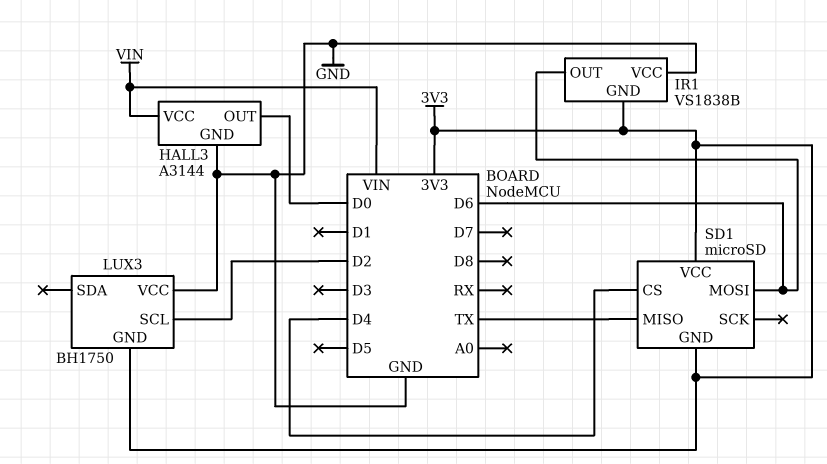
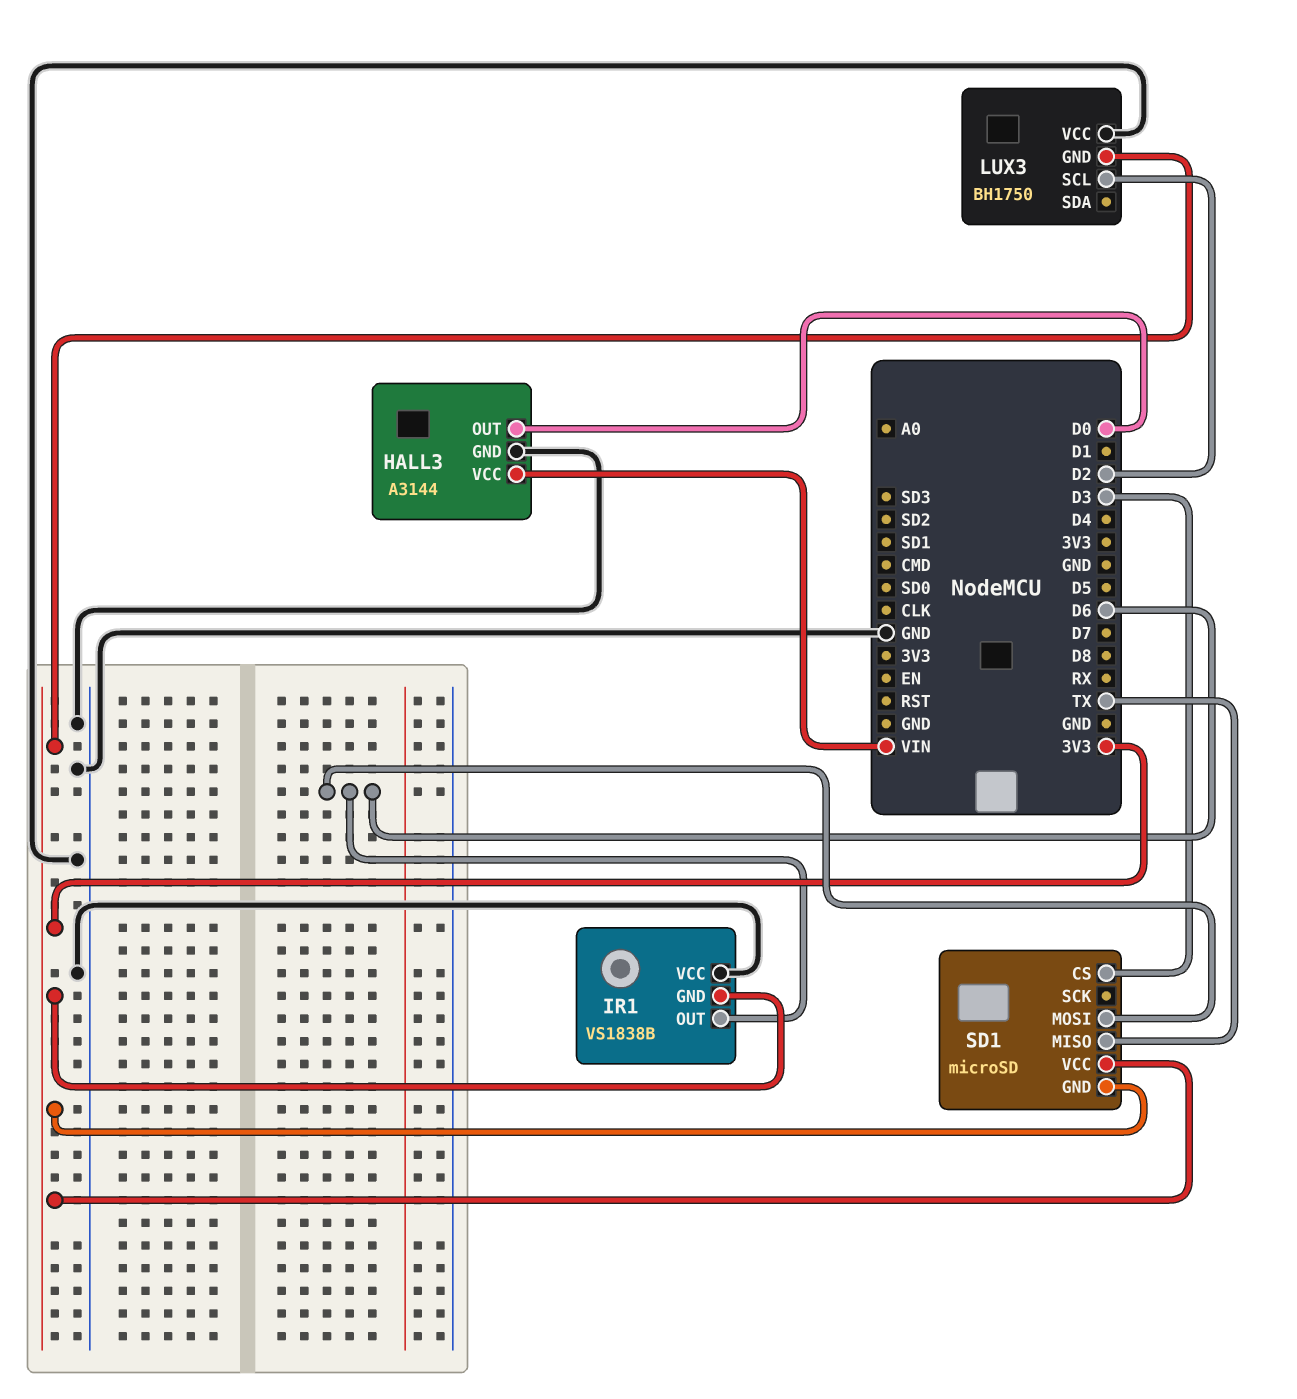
SD1 pin CS: D4 -> D3

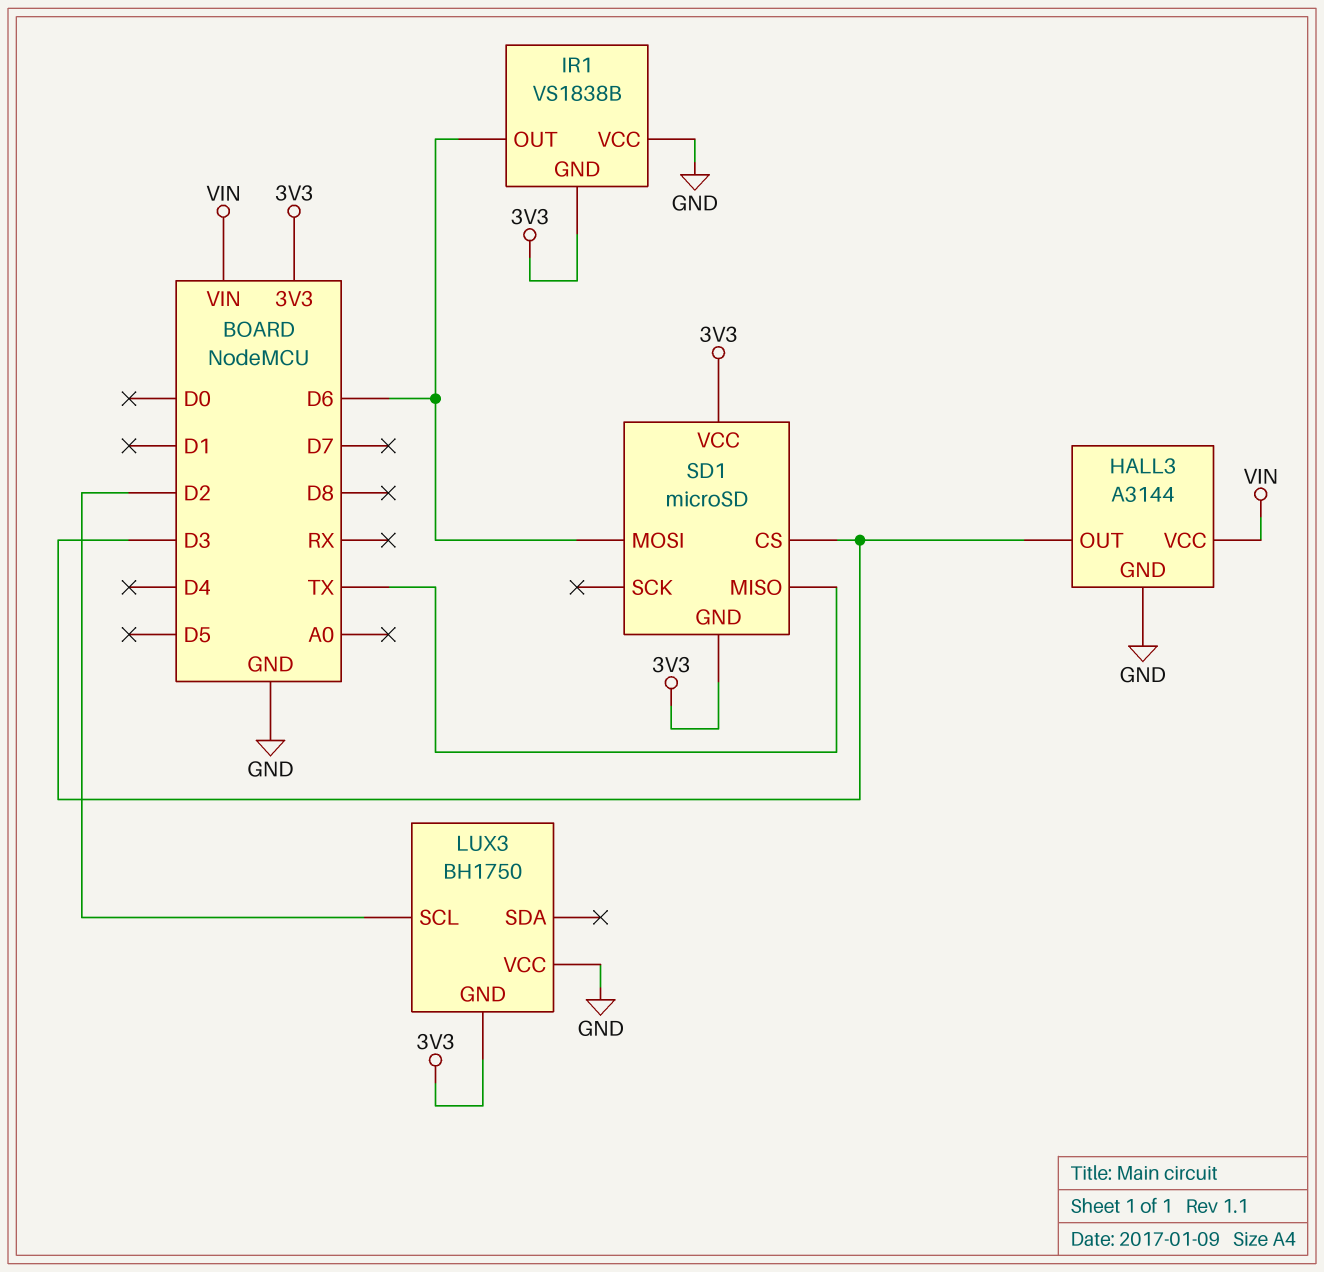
HALL3 pin OUT: D0 -> D3

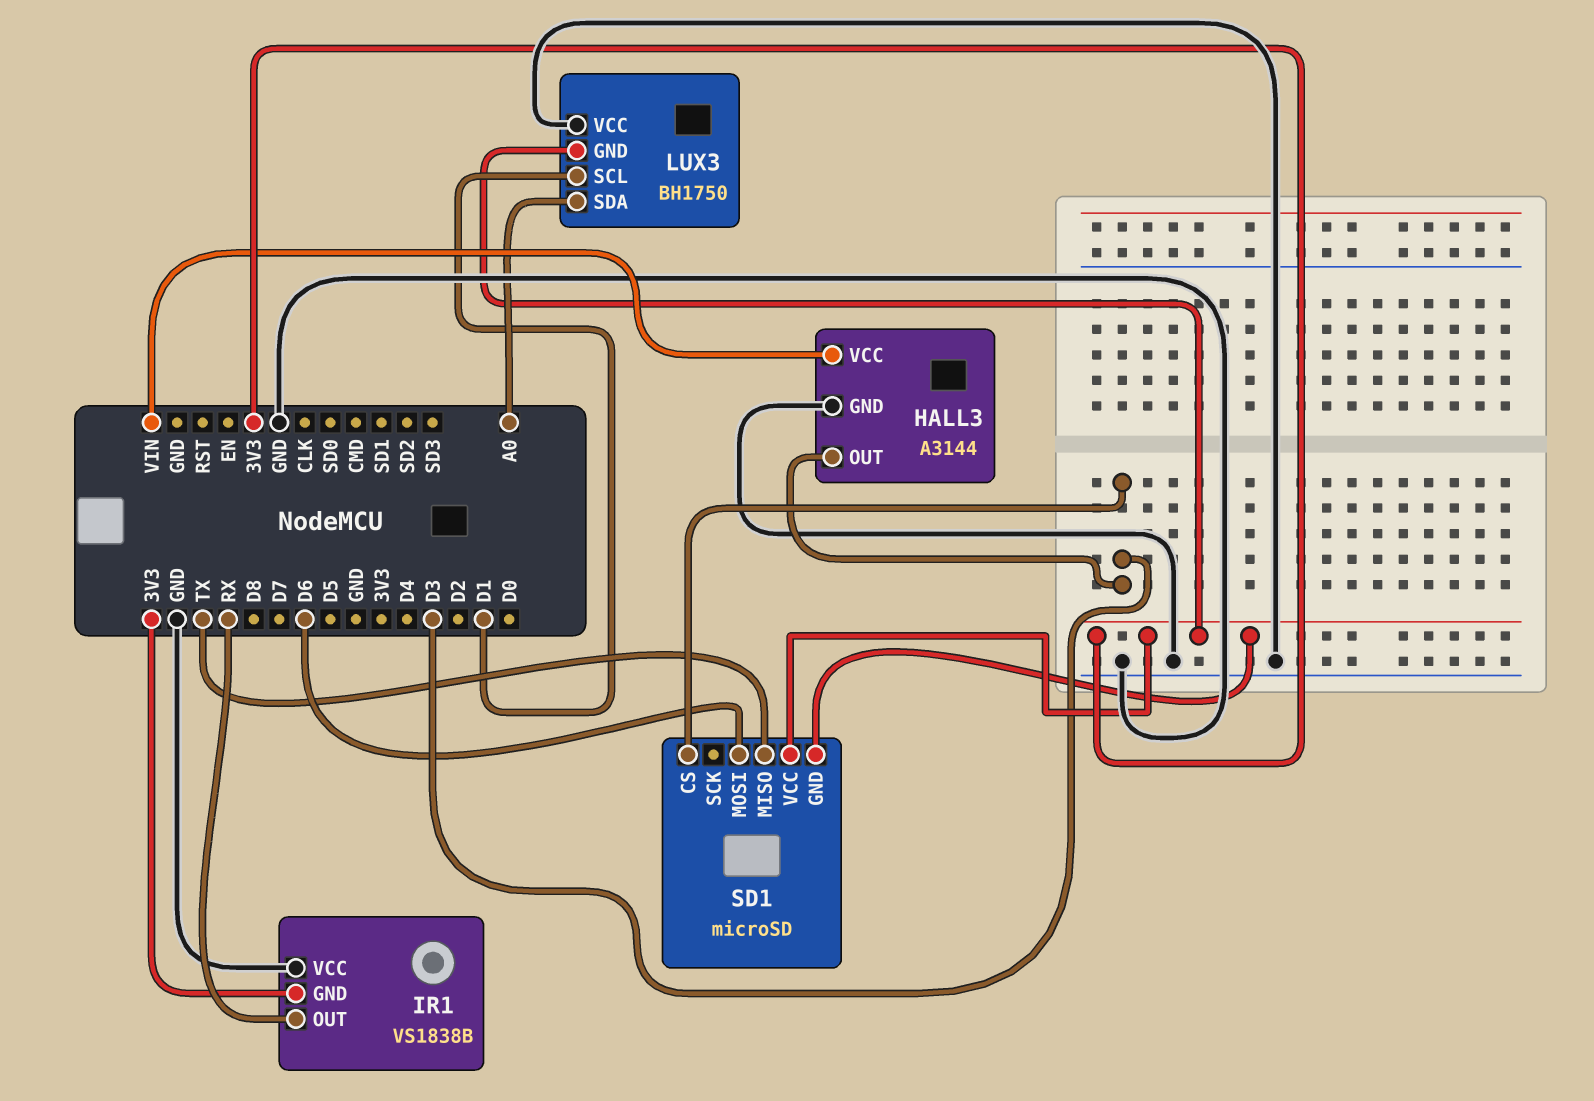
IR1 pin OUT: D6 -> RX
LUX3 pin SCL: D2 -> D1
LUX3 pin SDA: none -> A0

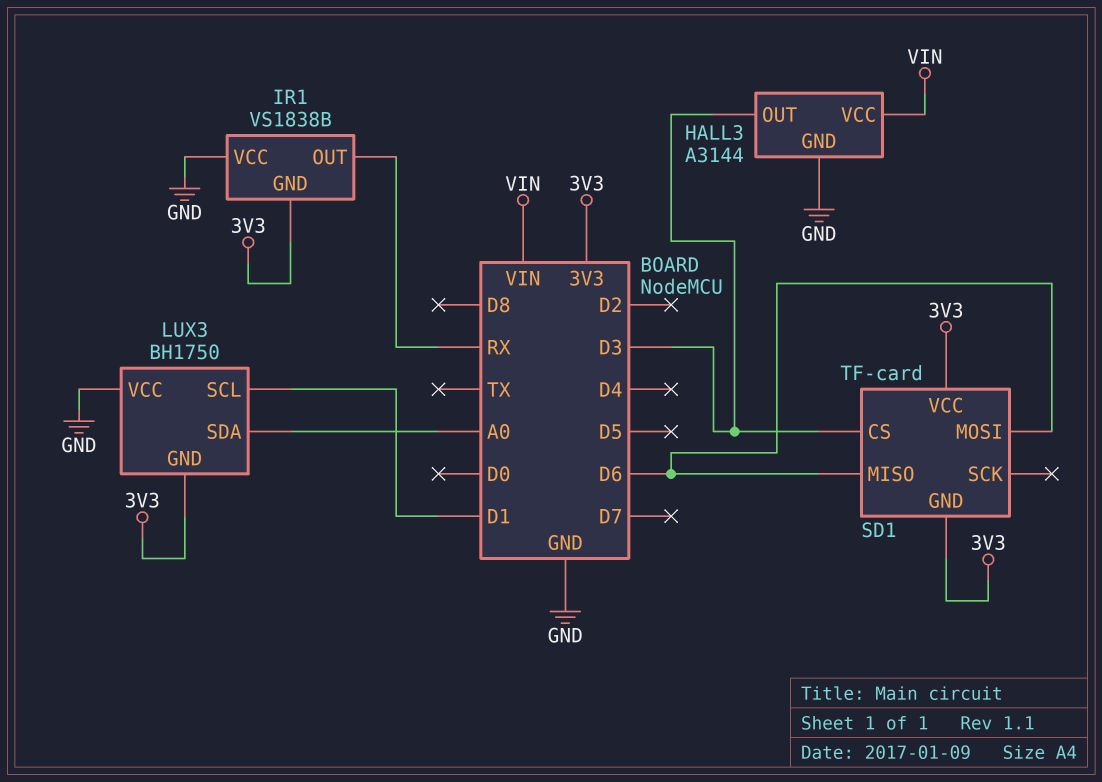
SD1: microSD -> TF-card
SD1 pin MISO: TX -> D6

